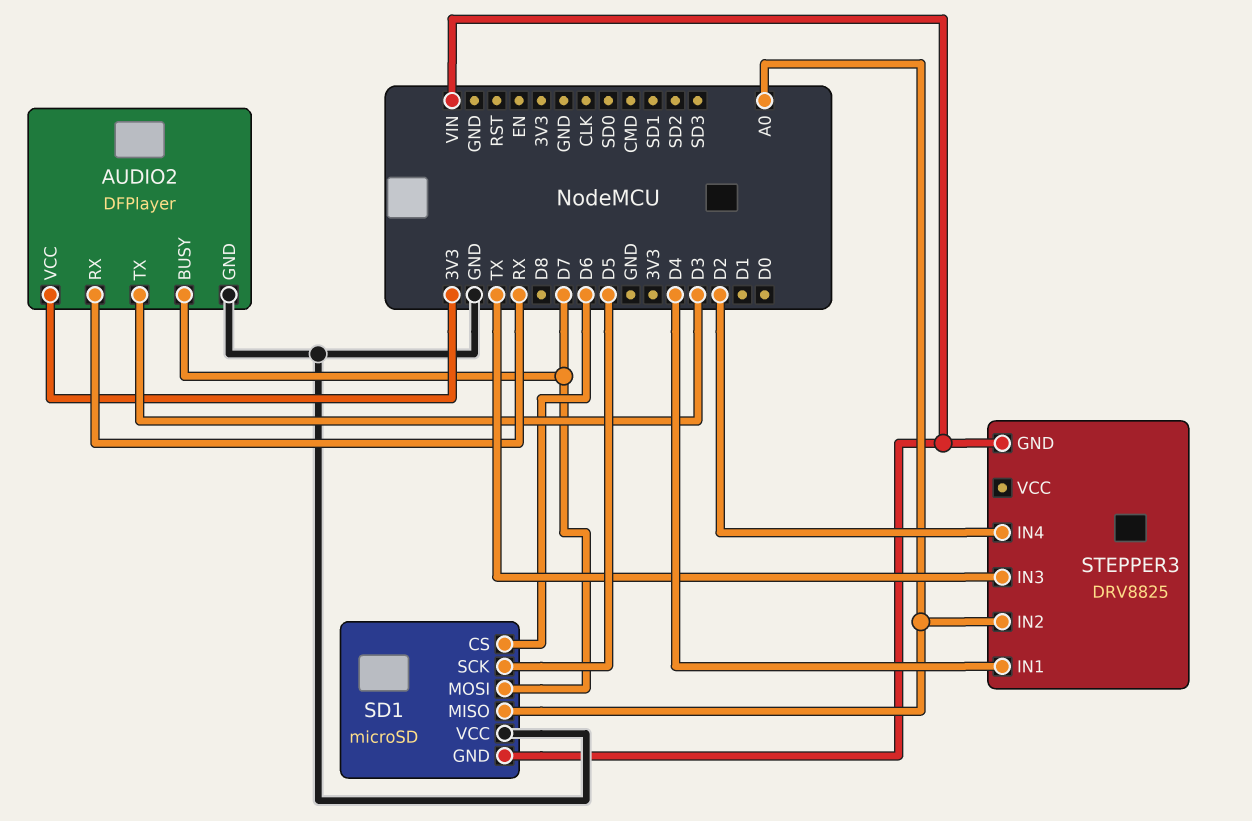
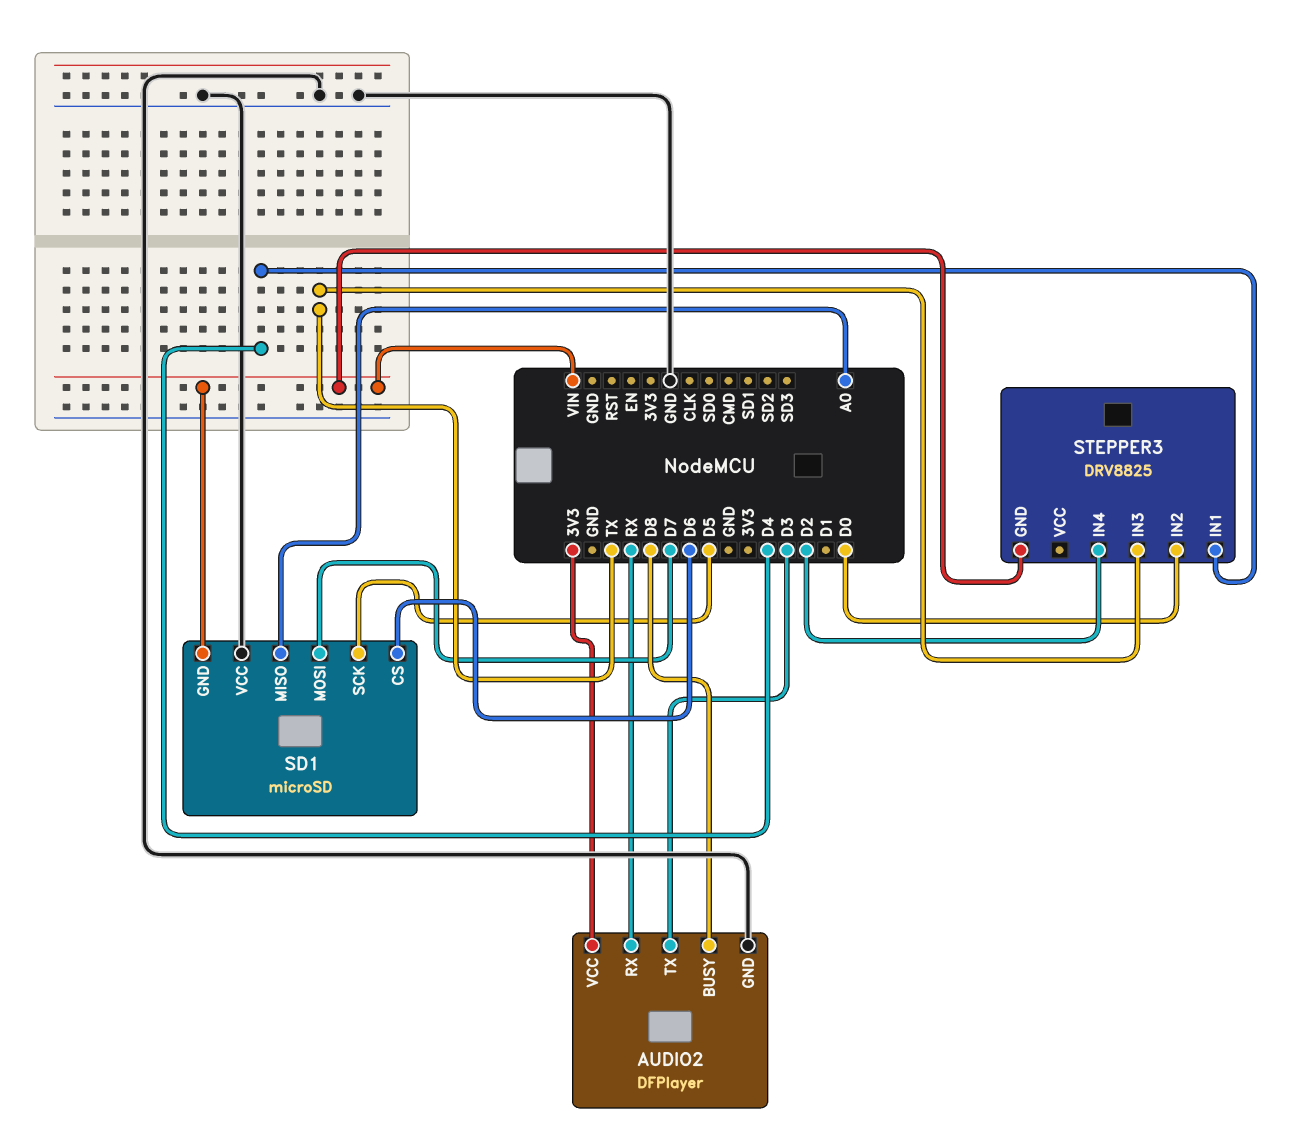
AUDIO2 pin BUSY: D7 -> D8
STEPPER3 pin IN2: A0 -> D0

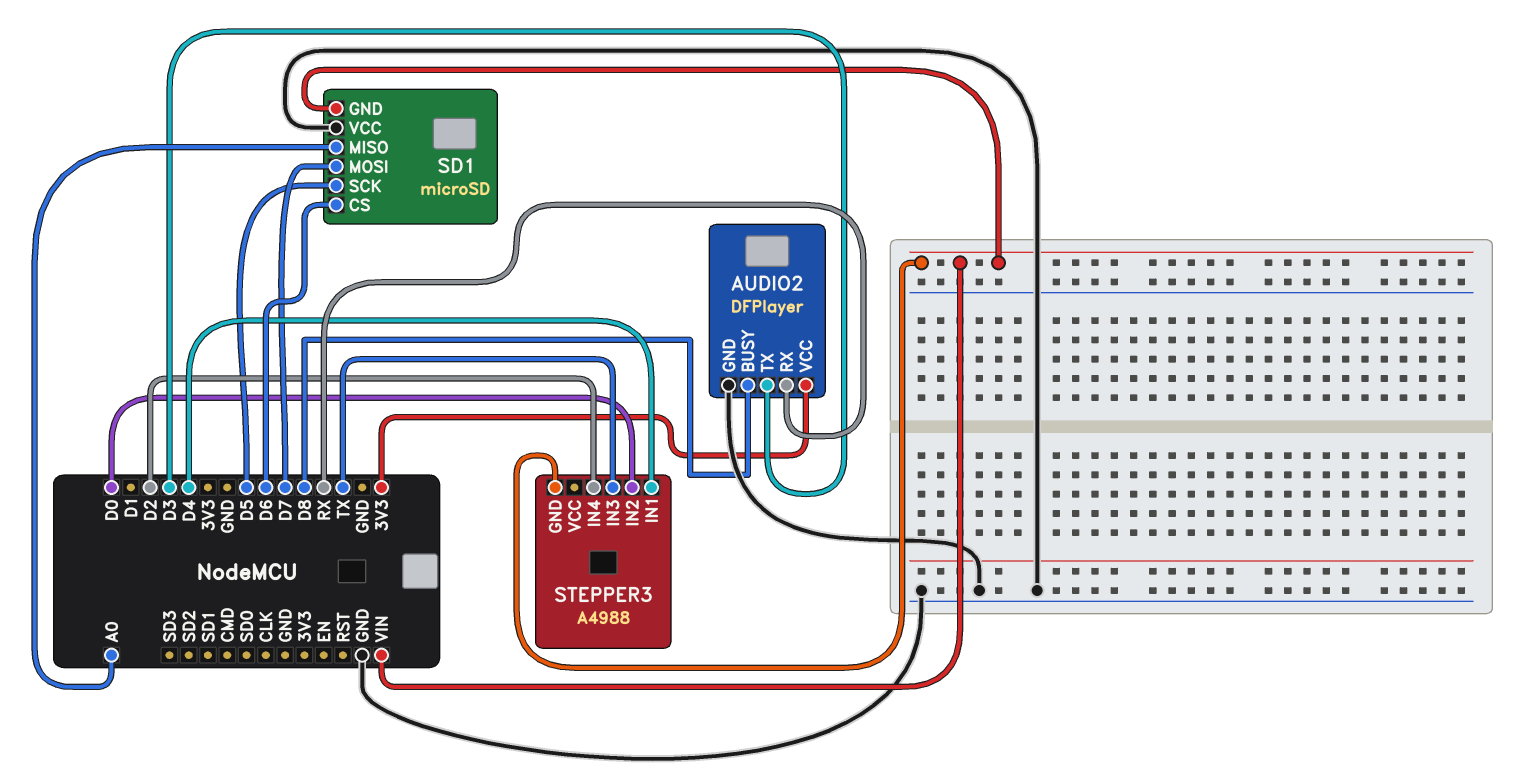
STEPPER3: DRV8825 -> A4988

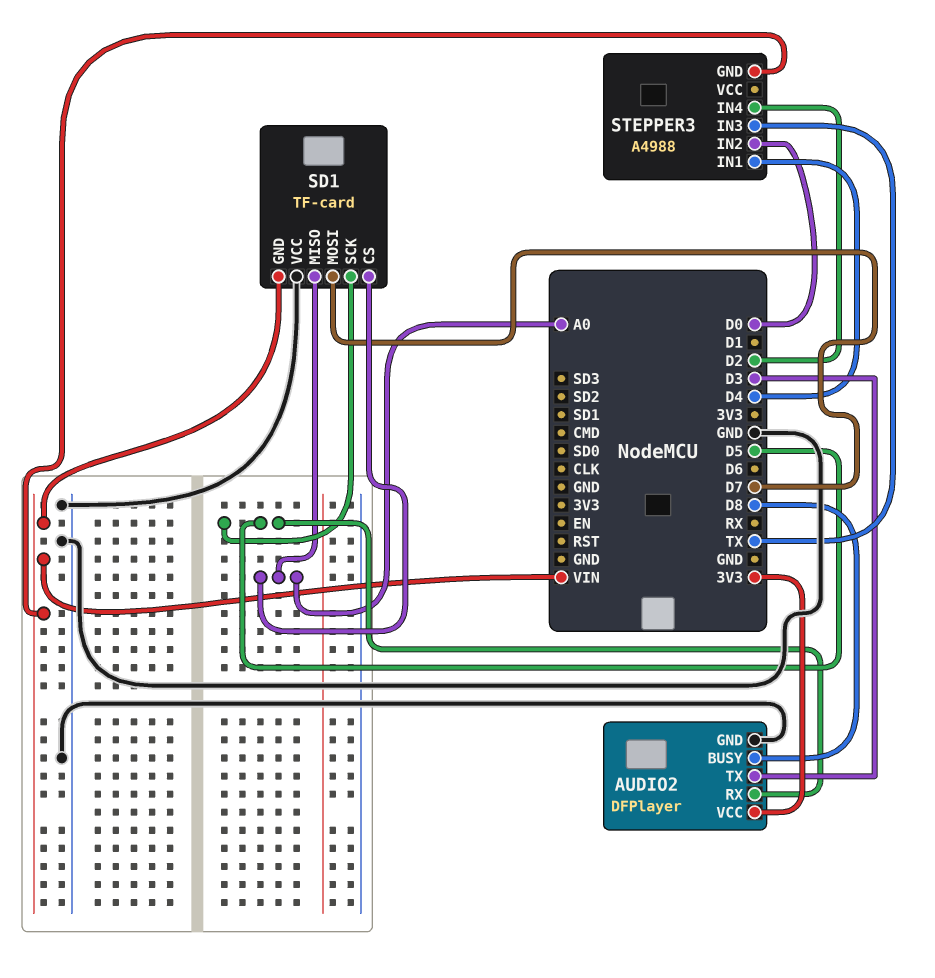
AUDIO2 pin RX: RX -> D5
SD1: microSD -> TF-card
SD1 pin CS: D6 -> A0

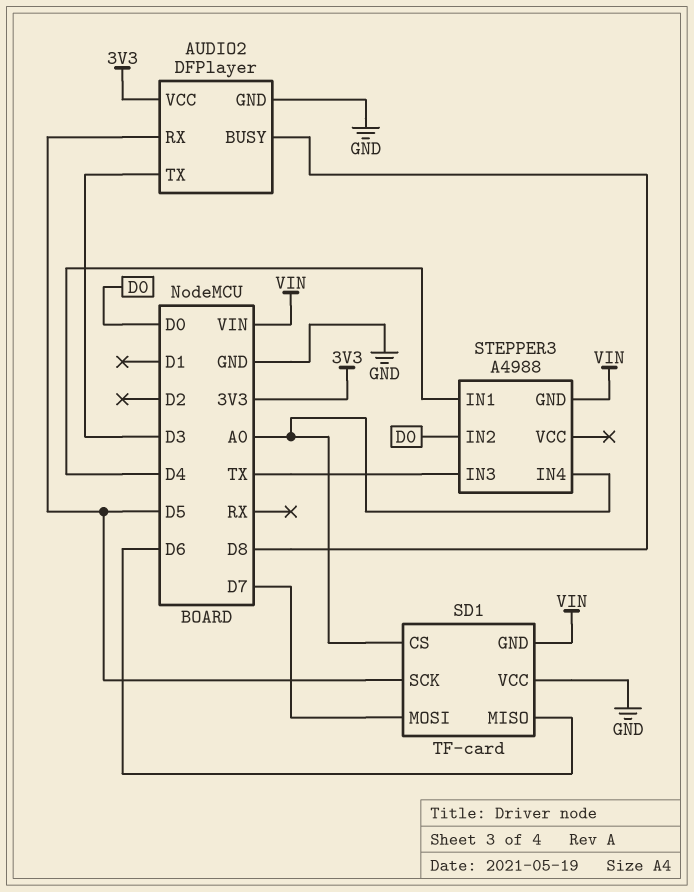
SD1 pin MISO: A0 -> D6
STEPPER3 pin IN4: D2 -> A0

